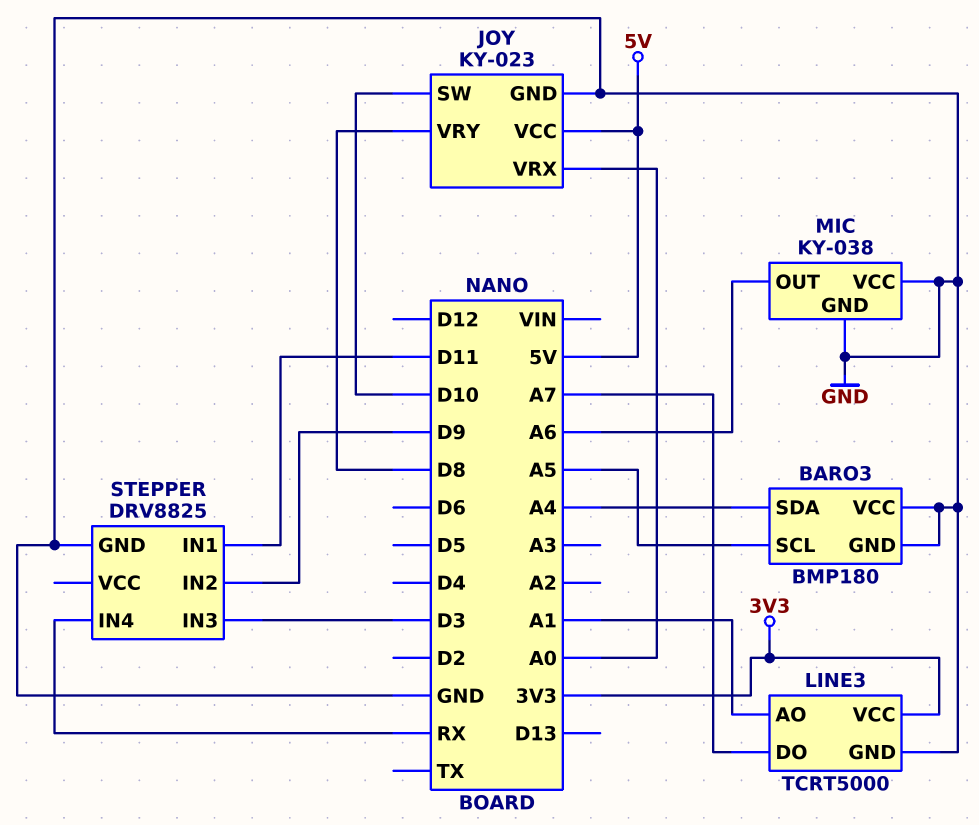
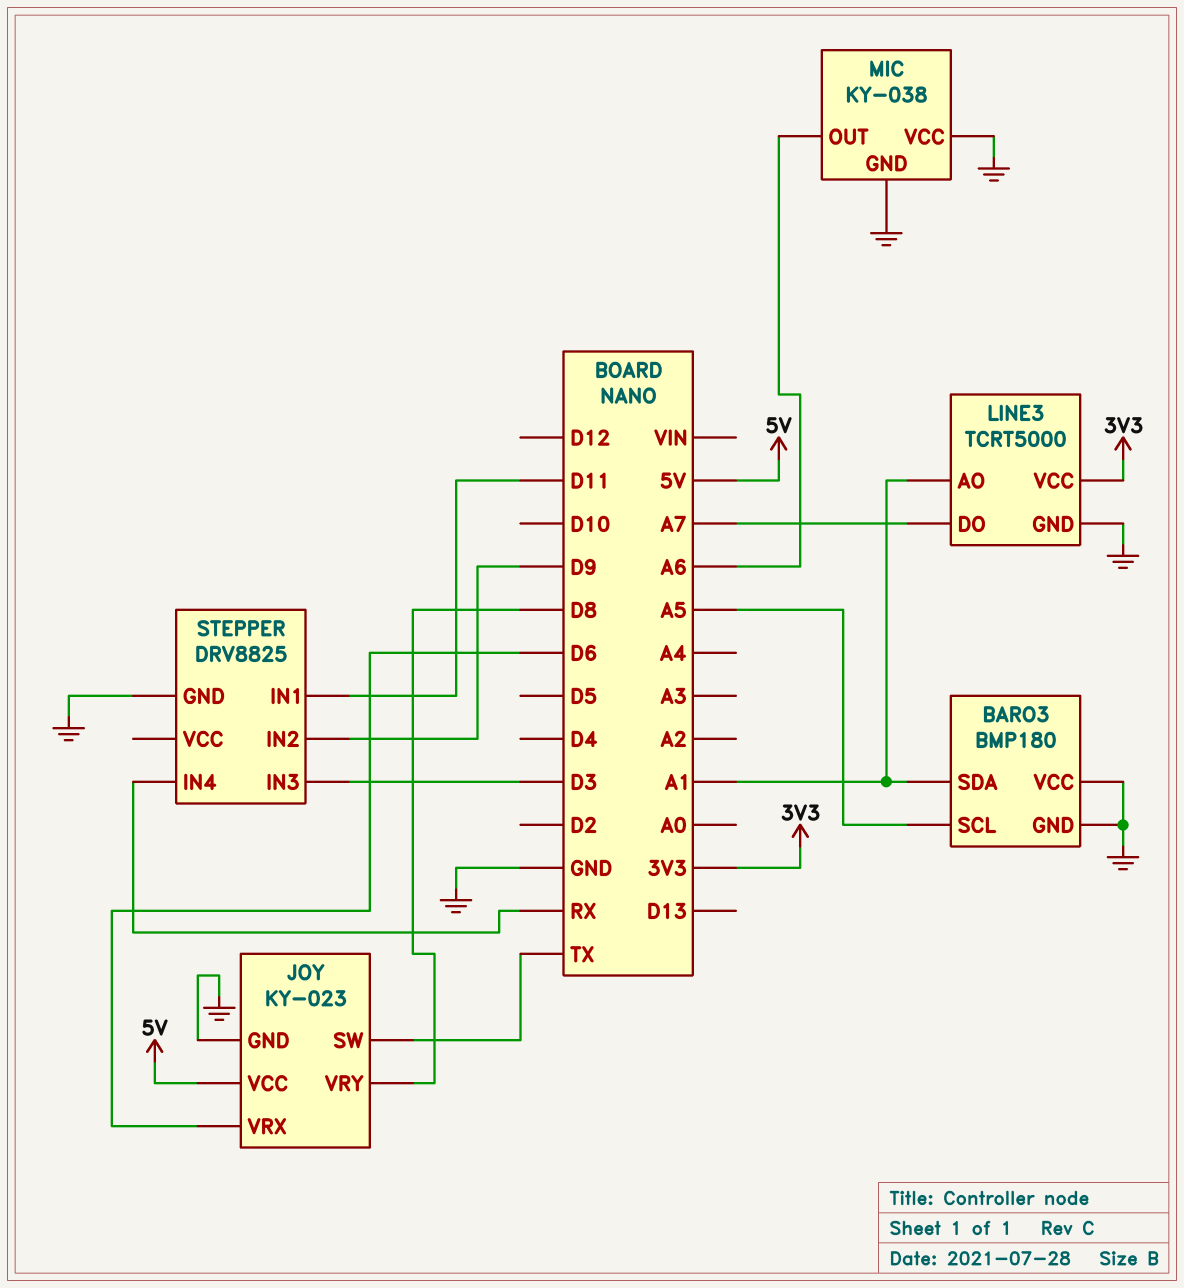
BARO3 pin SDA: A4 -> A1
JOY pin SW: D10 -> TX
JOY pin VRX: A0 -> D6

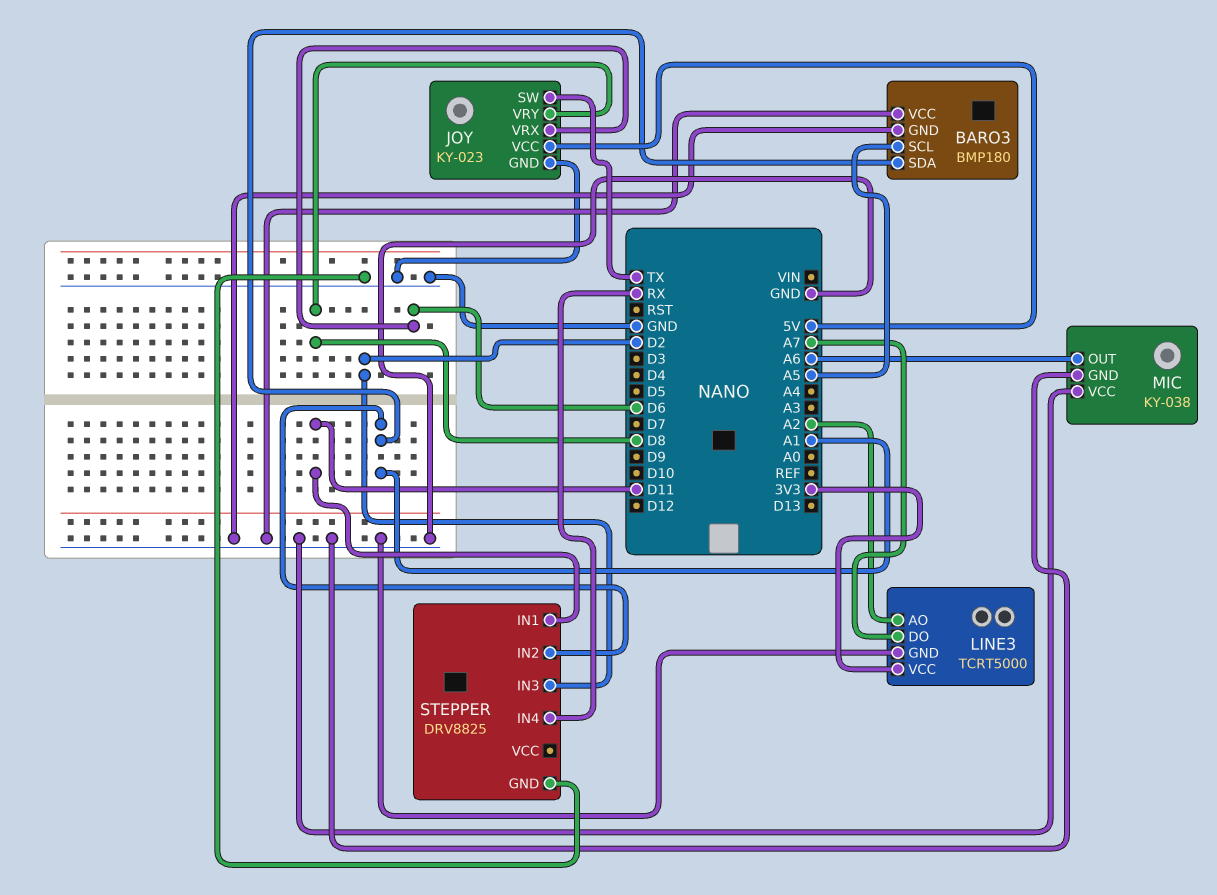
LINE3 pin AO: A1 -> A2
STEPPER pin IN2: D9 -> A1
STEPPER pin IN3: D3 -> D2

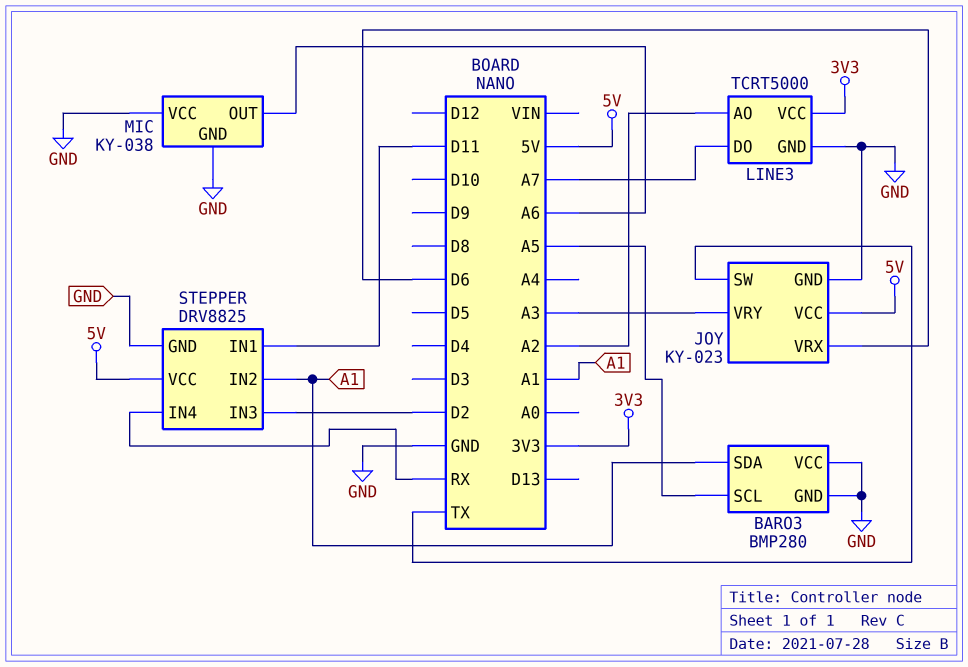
BARO3: BMP180 -> BMP280
JOY pin VRY: D8 -> A3
STEPPER pin VCC: none -> 5V

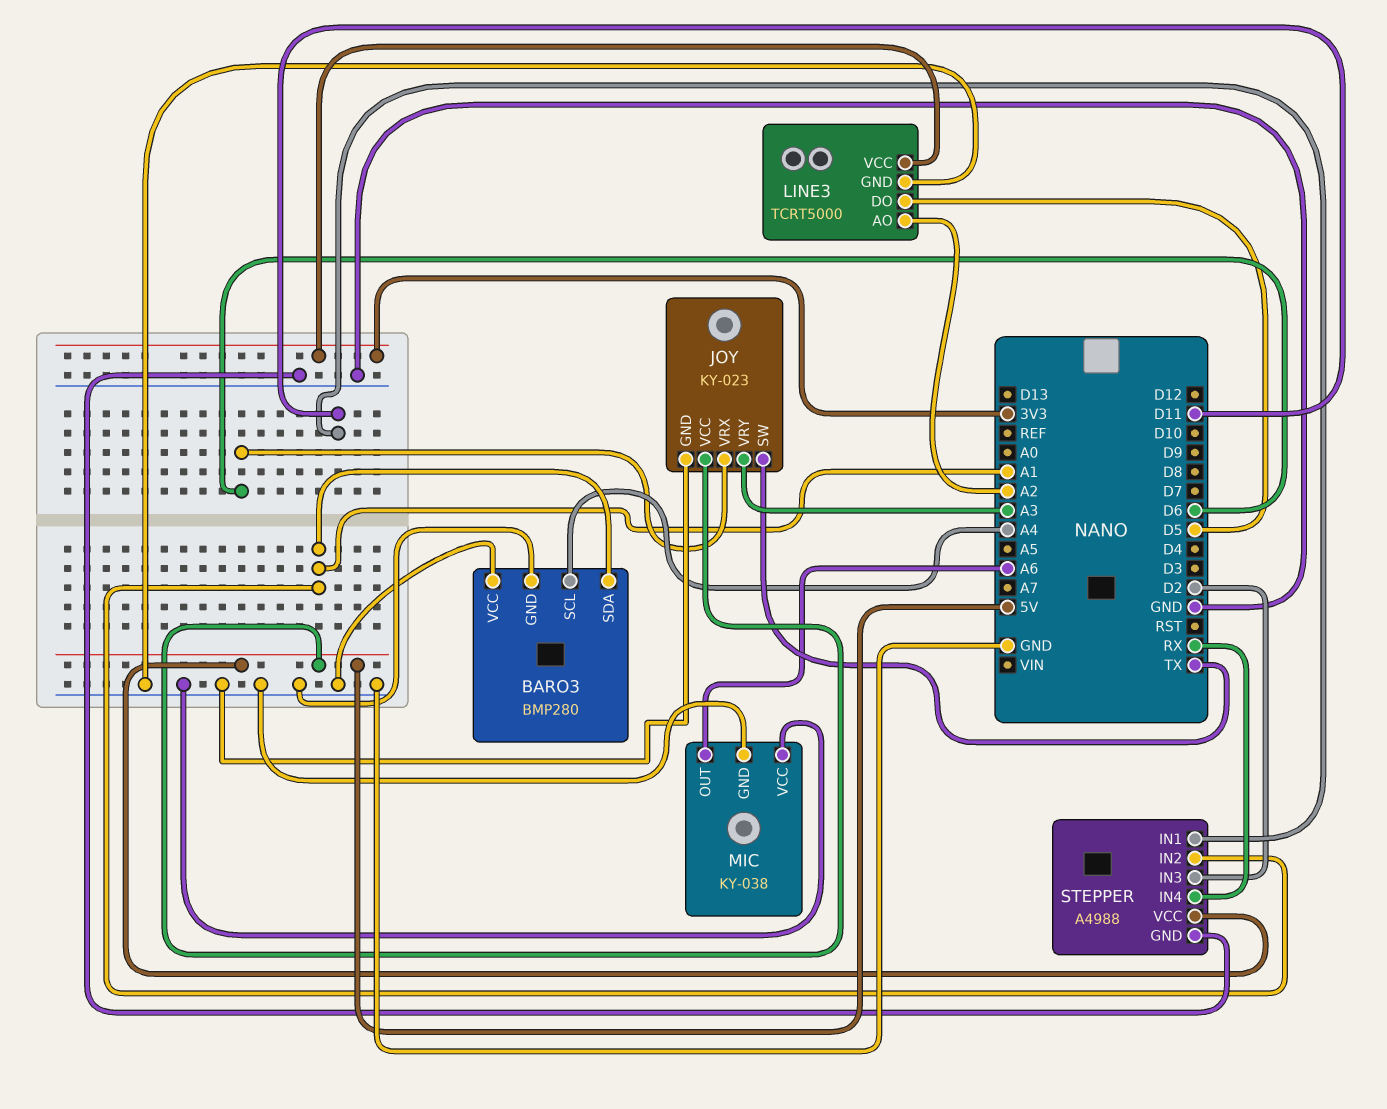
BARO3 pin SCL: A5 -> A4
LINE3 pin DO: A7 -> D5
STEPPER: DRV8825 -> A4988

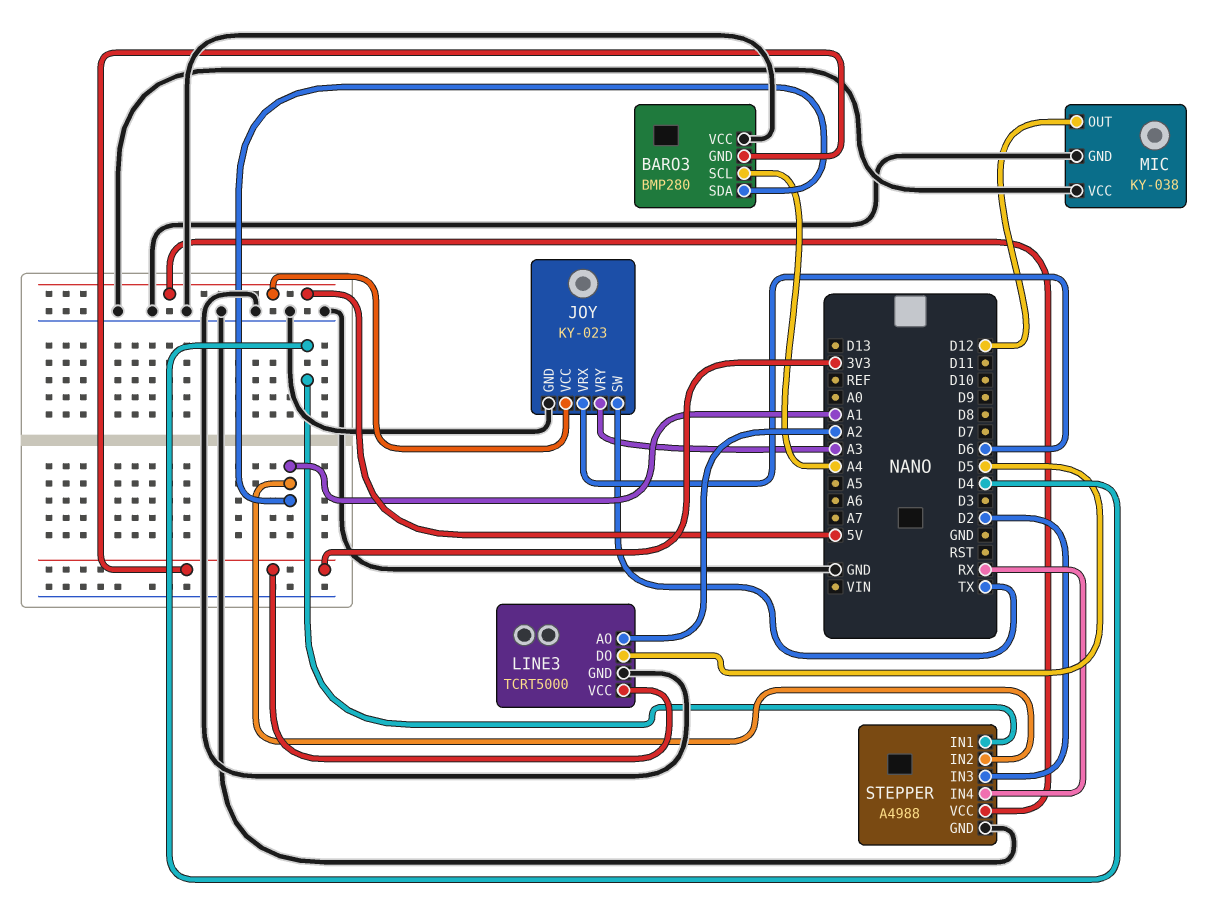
BARO3 pin GND: GND -> 3V3
MIC pin OUT: A6 -> D12
STEPPER pin IN1: D11 -> D4

